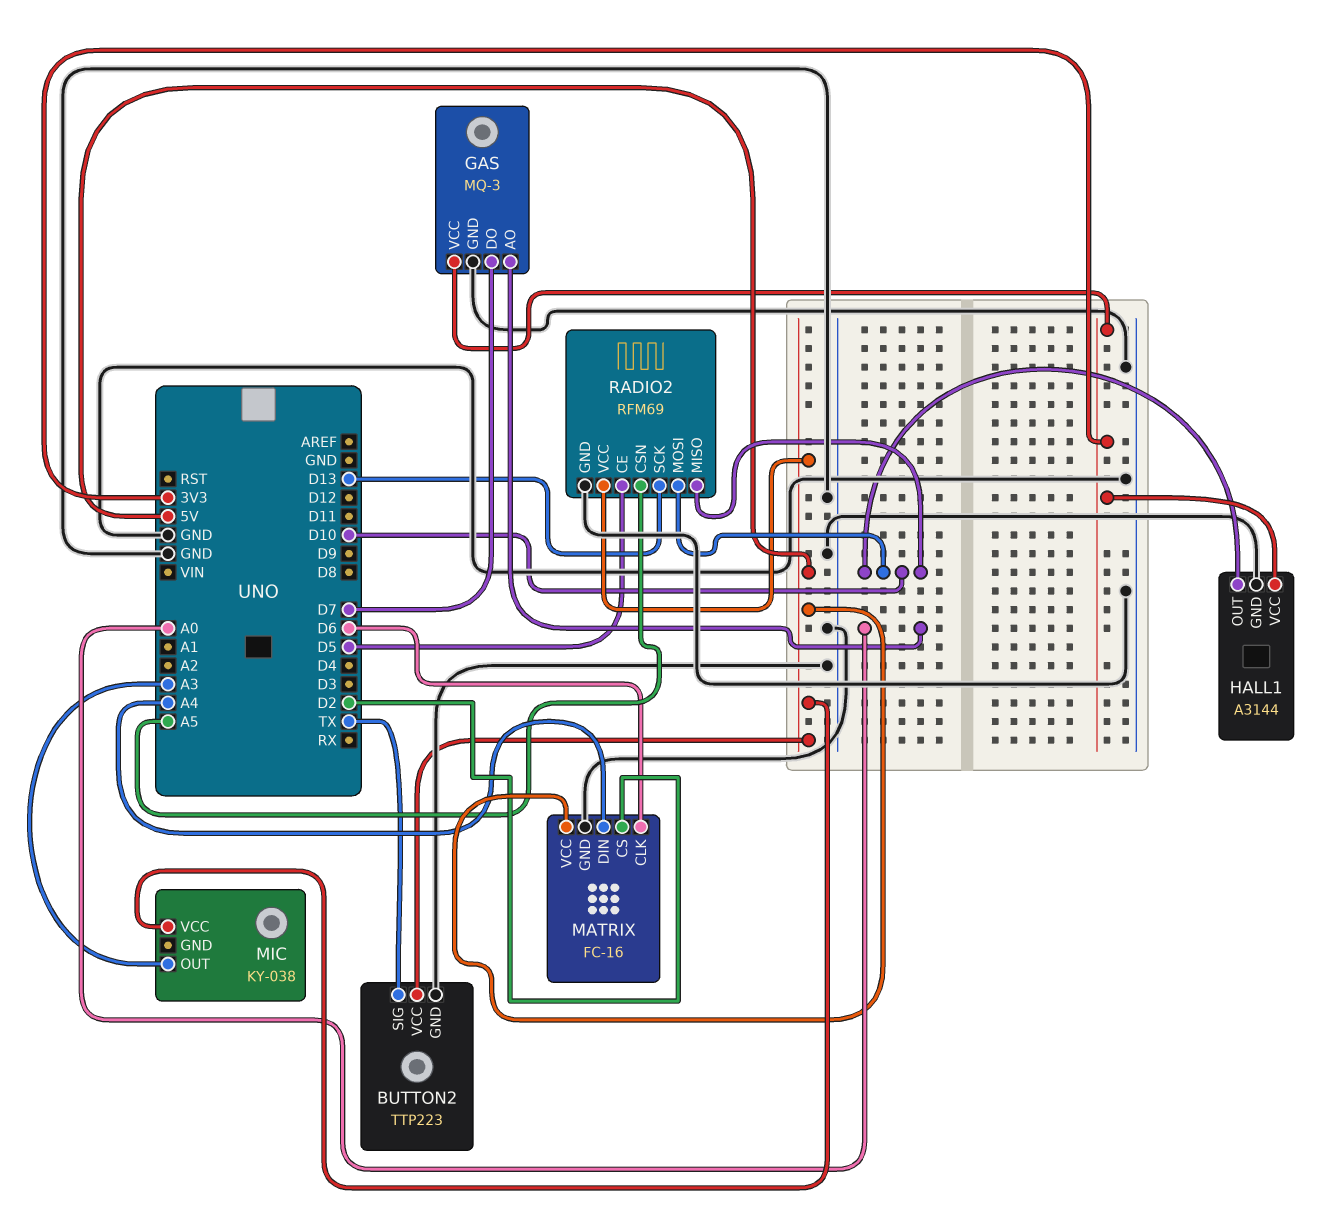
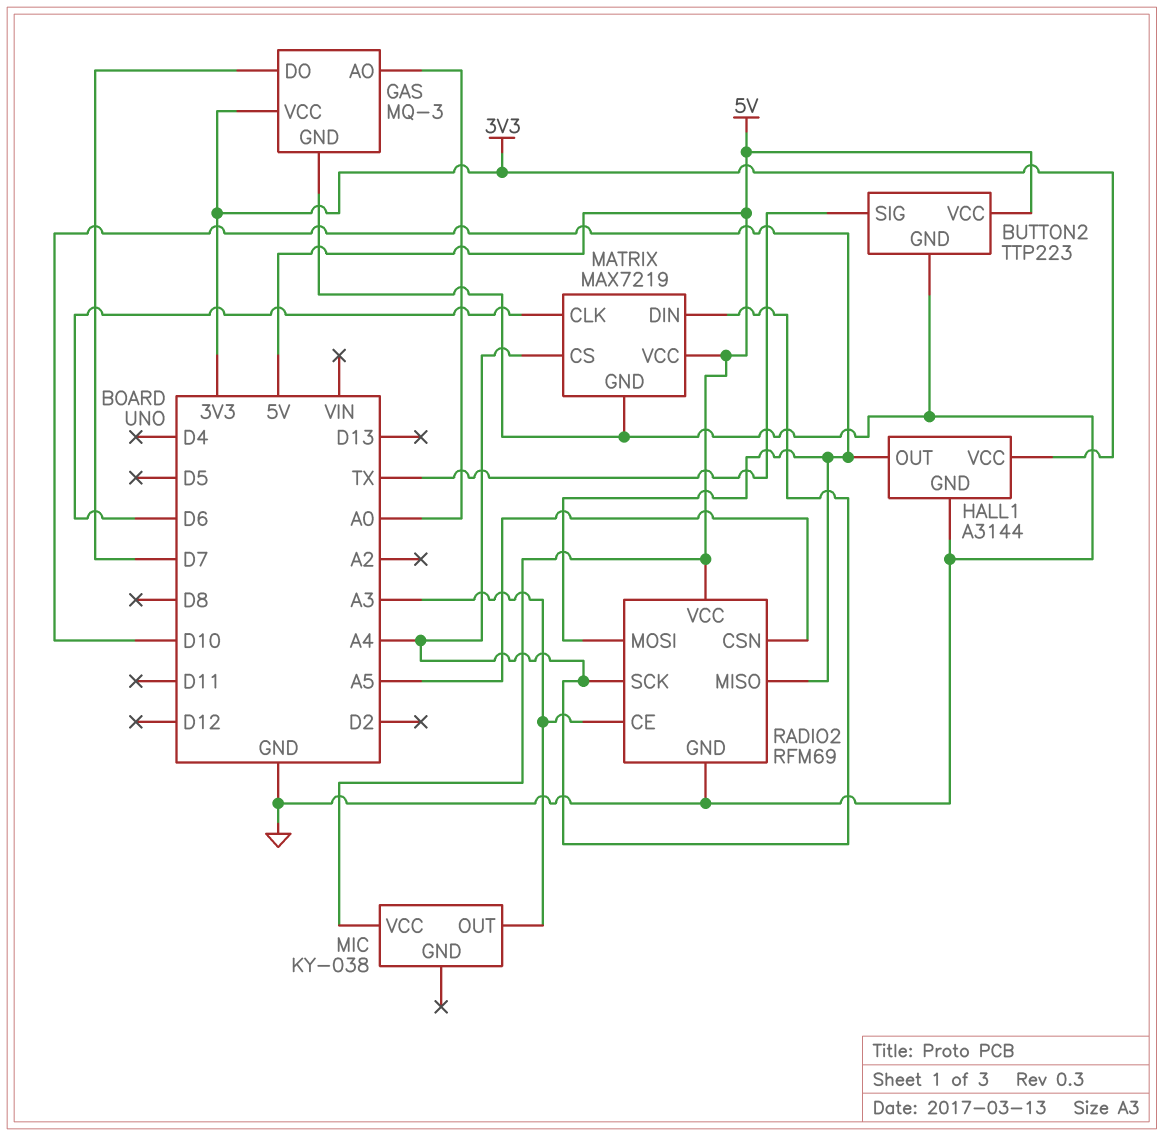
MATRIX: FC-16 -> MAX7219
MATRIX pin CS: D2 -> A4
RADIO2 pin CE: D5 -> A3
RADIO2 pin SCK: D13 -> A4

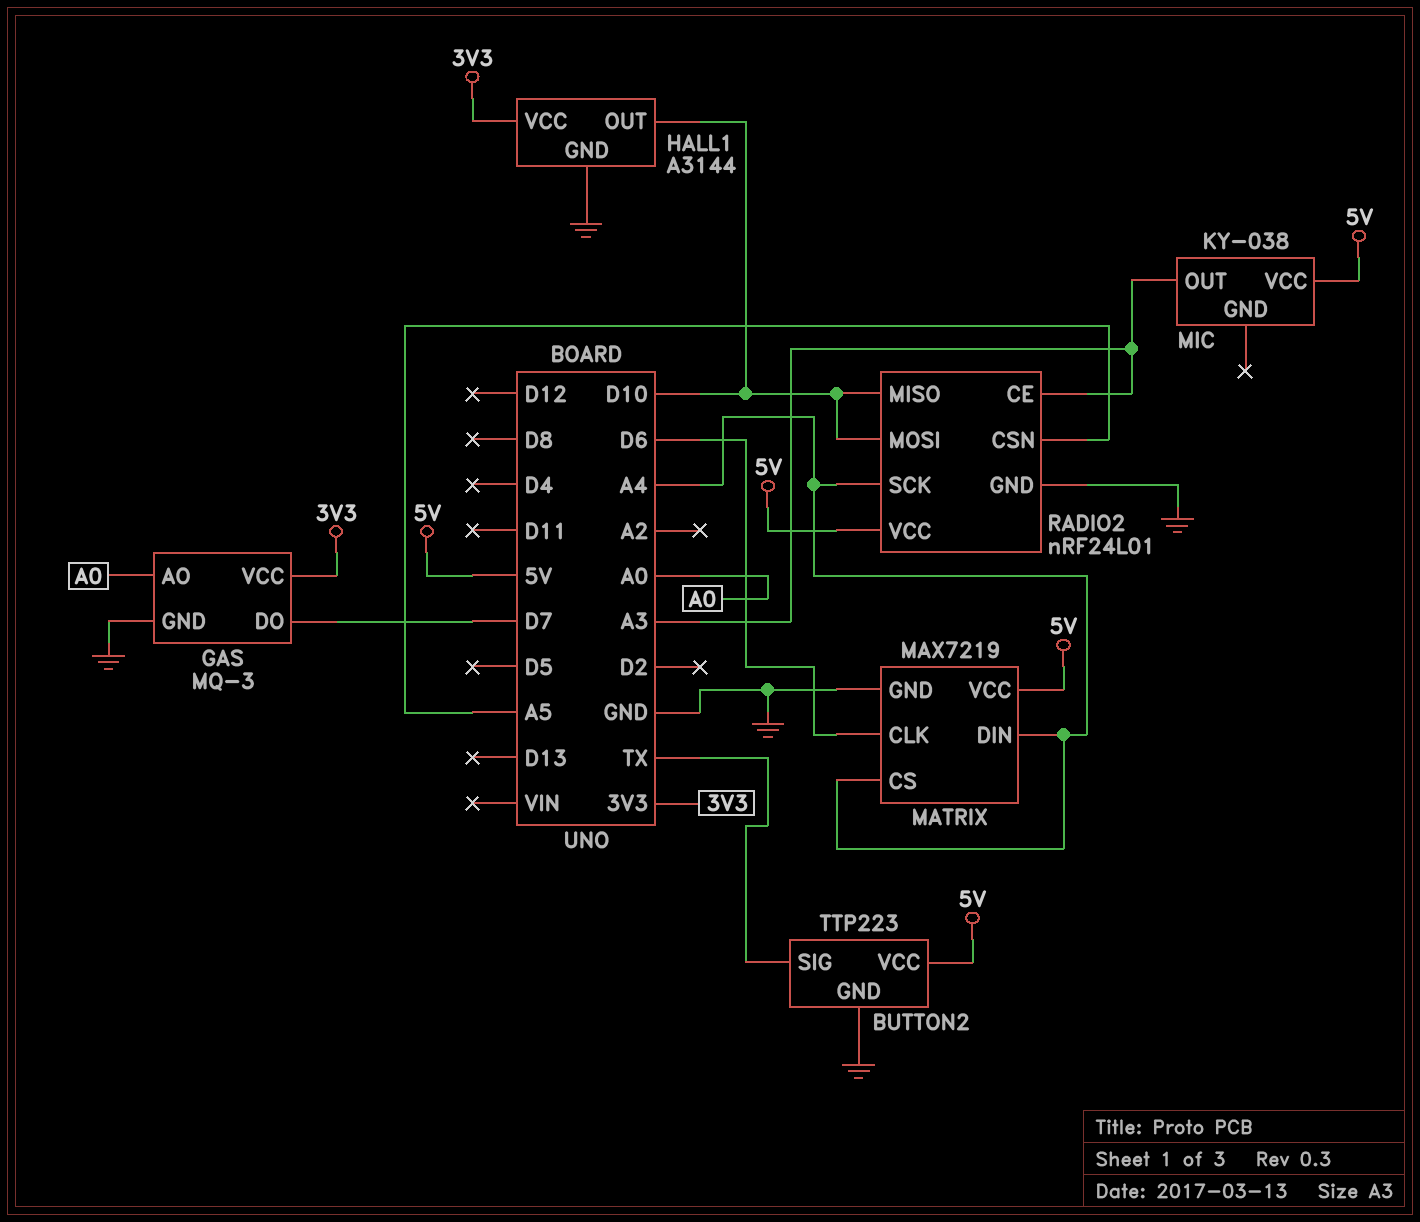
RADIO2: RFM69 -> nRF24L01

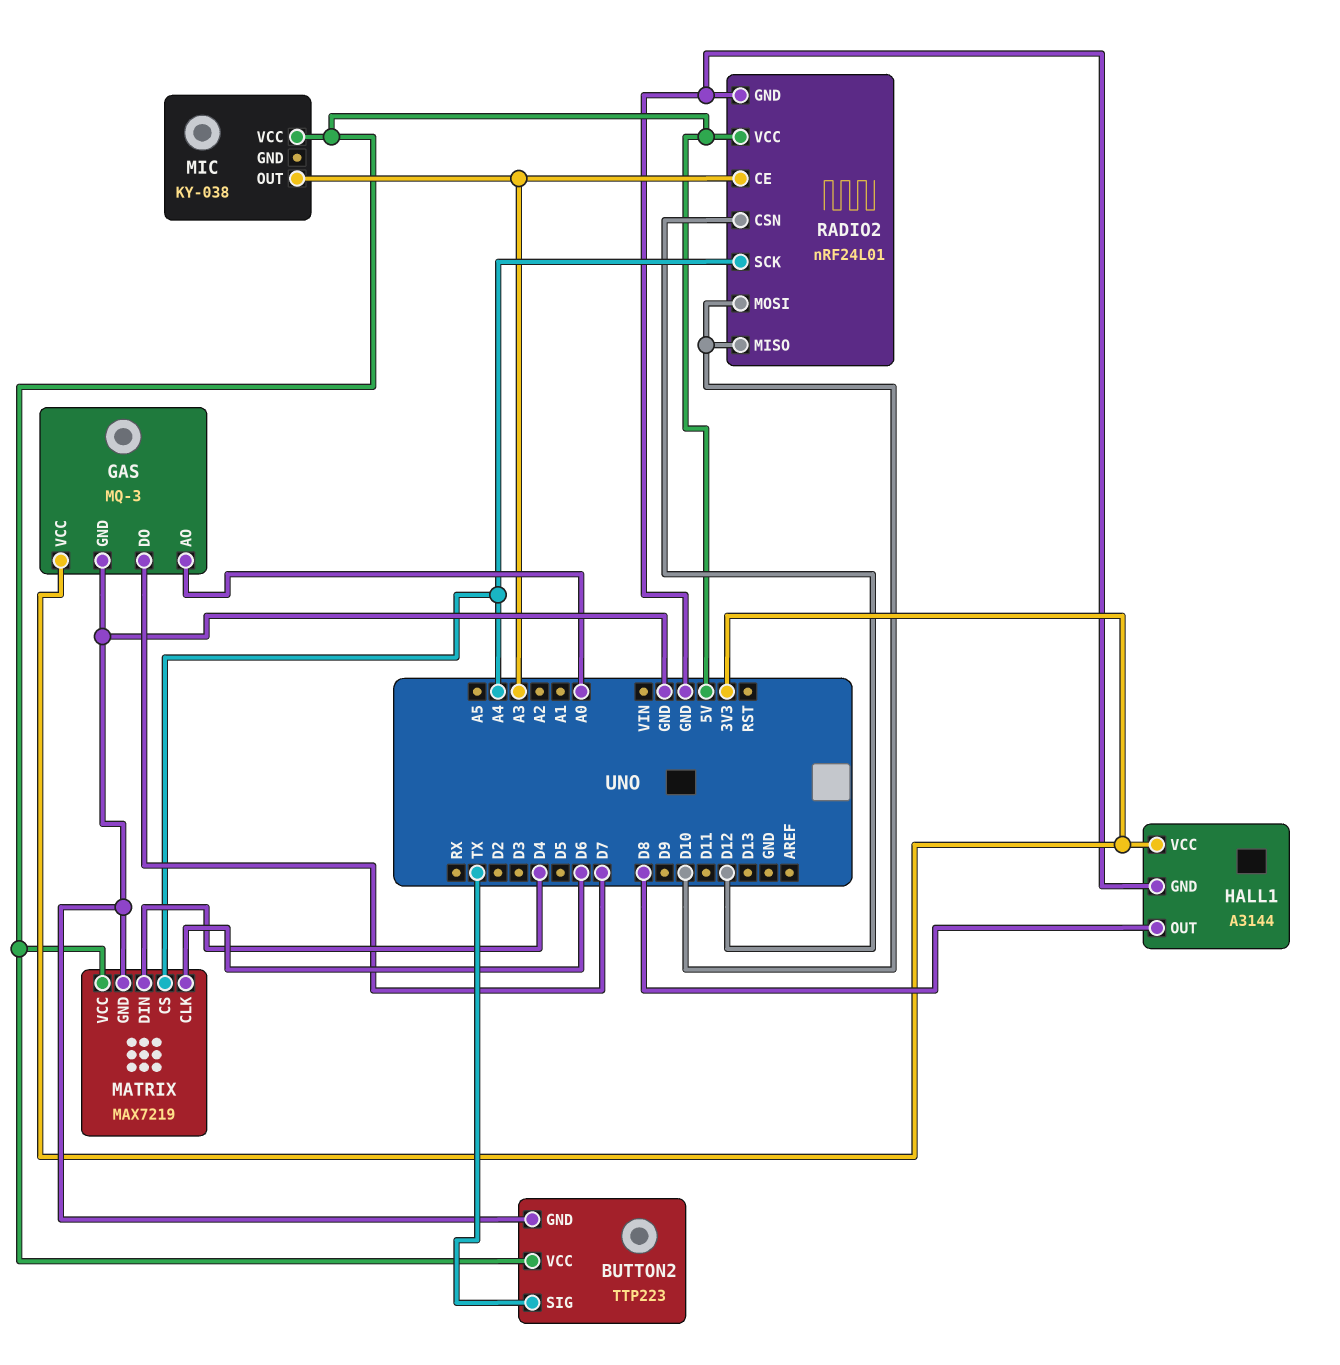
HALL1 pin OUT: D10 -> D8
MATRIX pin DIN: A4 -> D4
RADIO2 pin CSN: A5 -> D12

